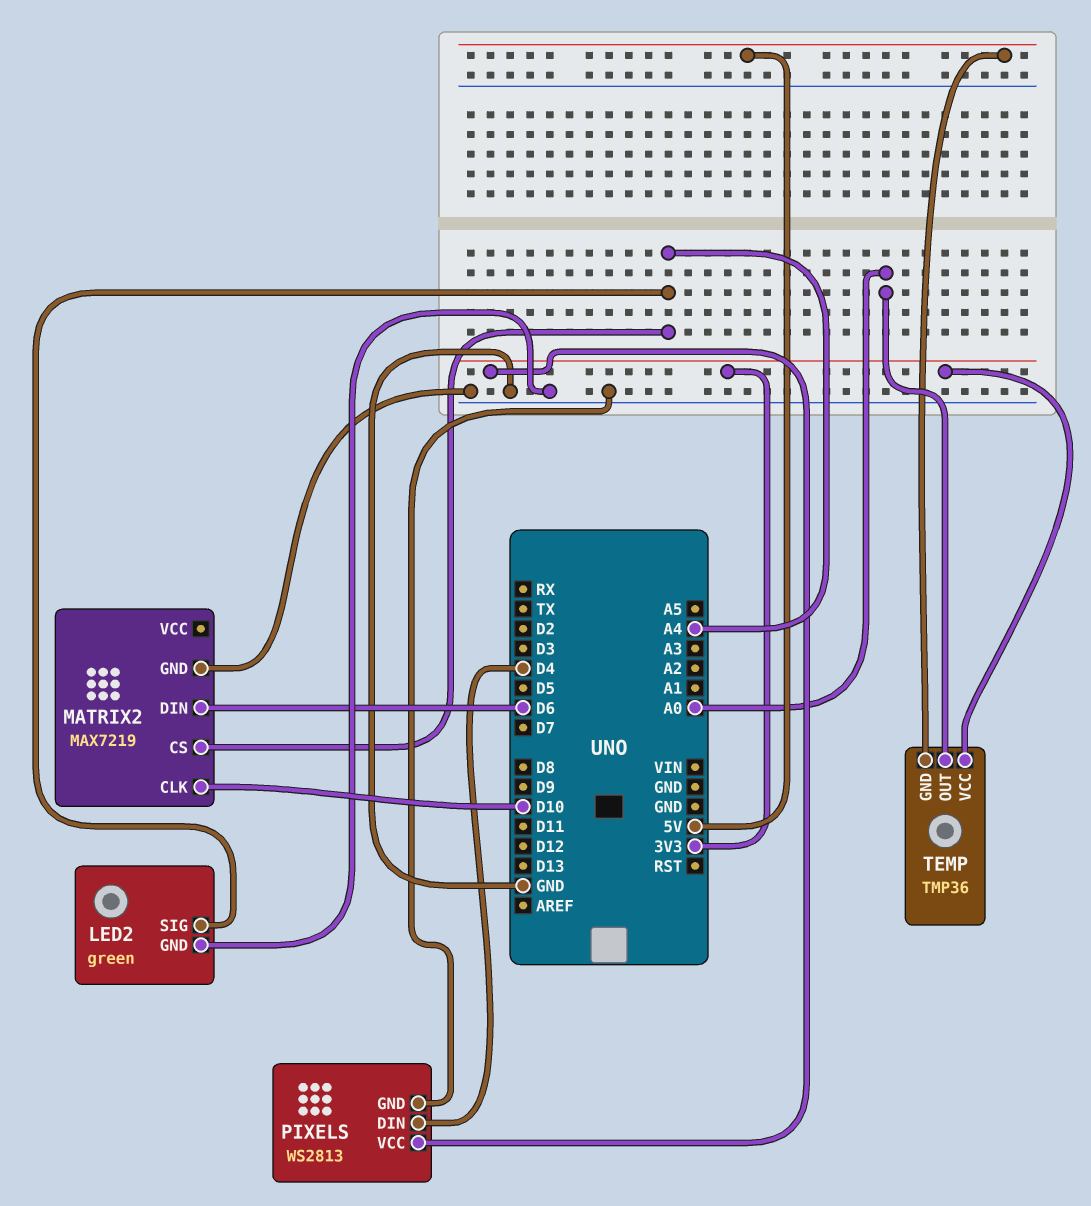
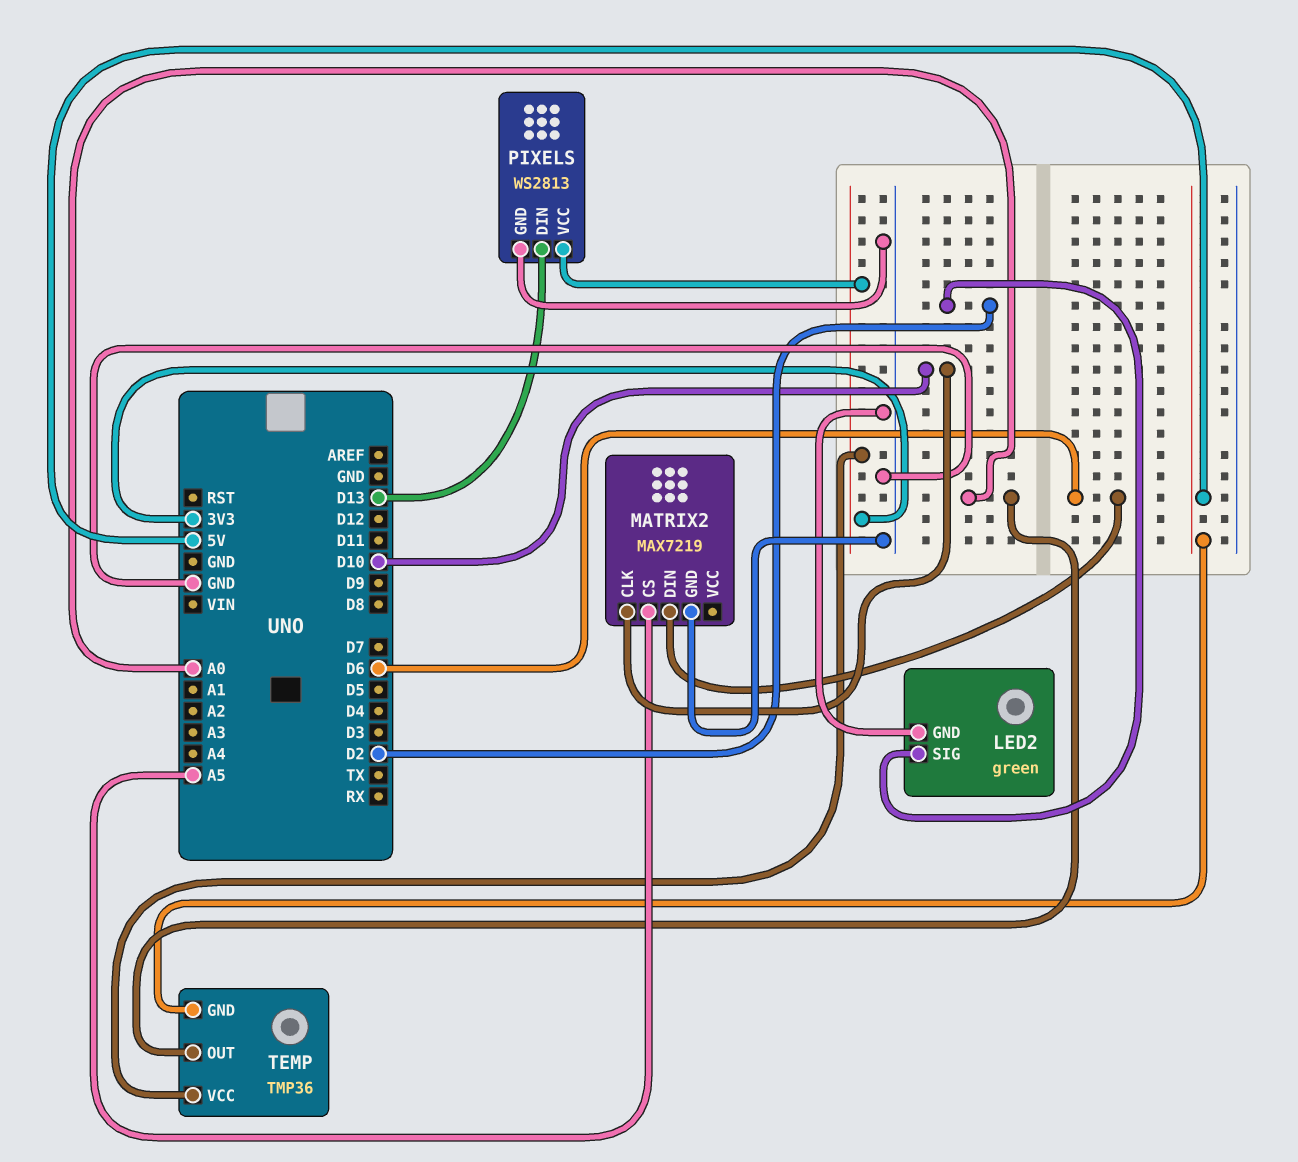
LED2 pin SIG: A4 -> D2
MATRIX2 pin CS: A4 -> A5
PIXELS pin DIN: D4 -> D13

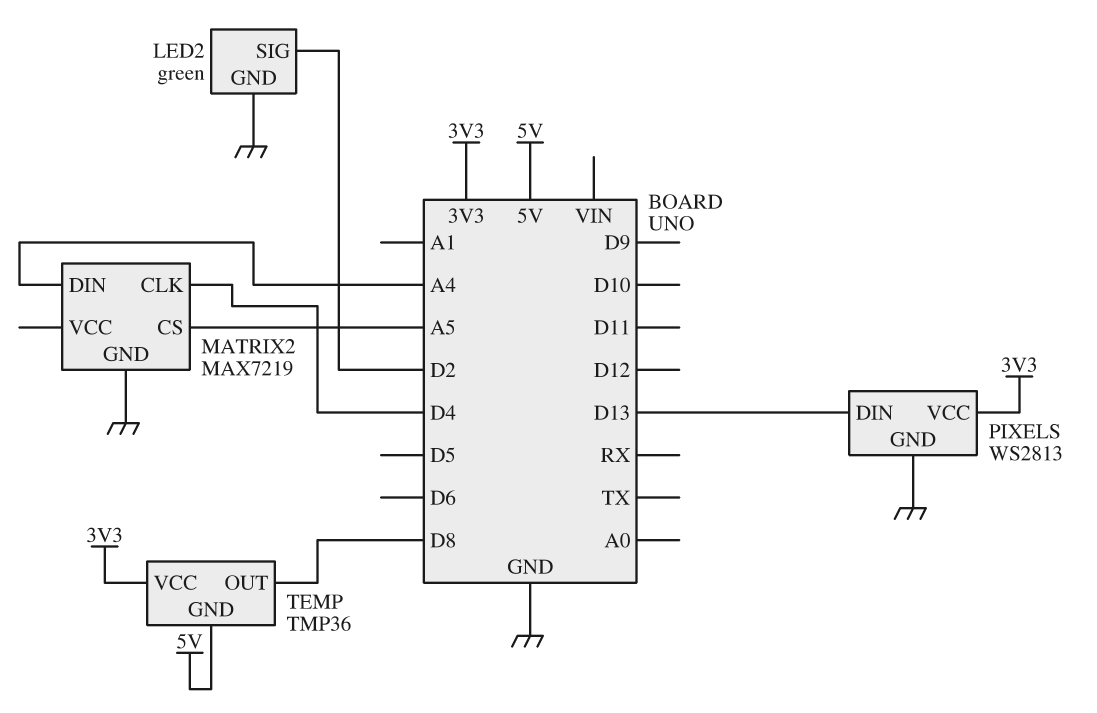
MATRIX2 pin CLK: D10 -> D4
MATRIX2 pin DIN: D6 -> A4
TEMP pin OUT: A0 -> D8

